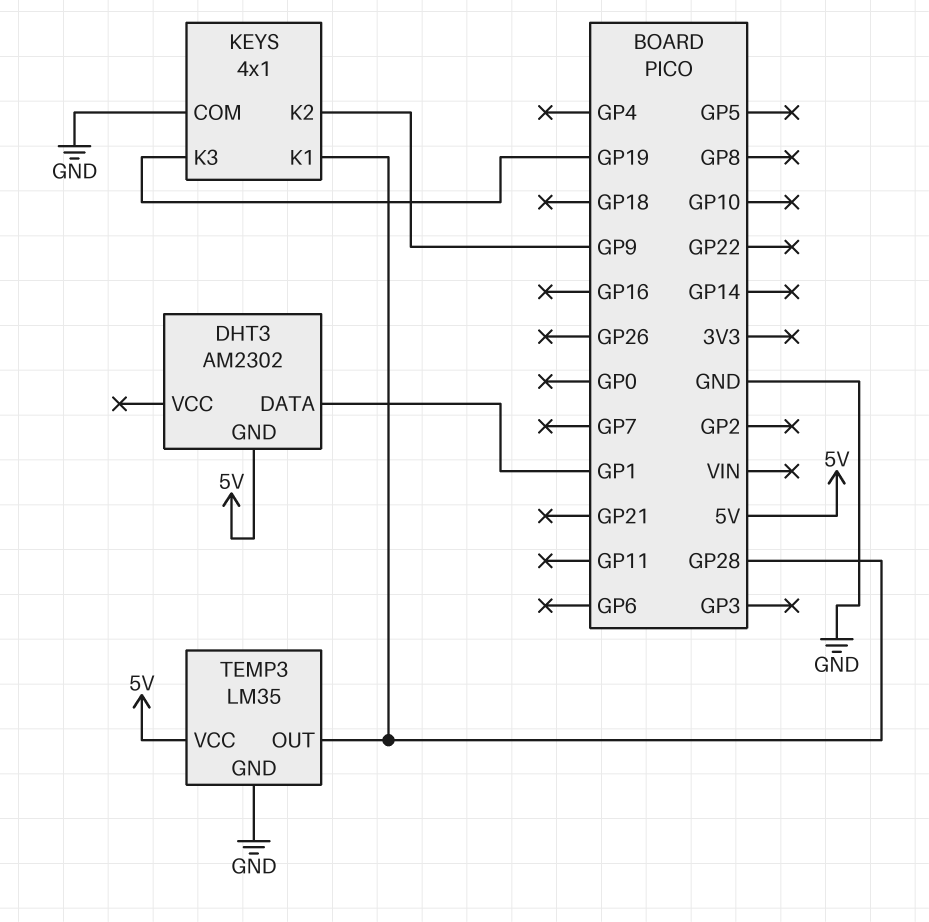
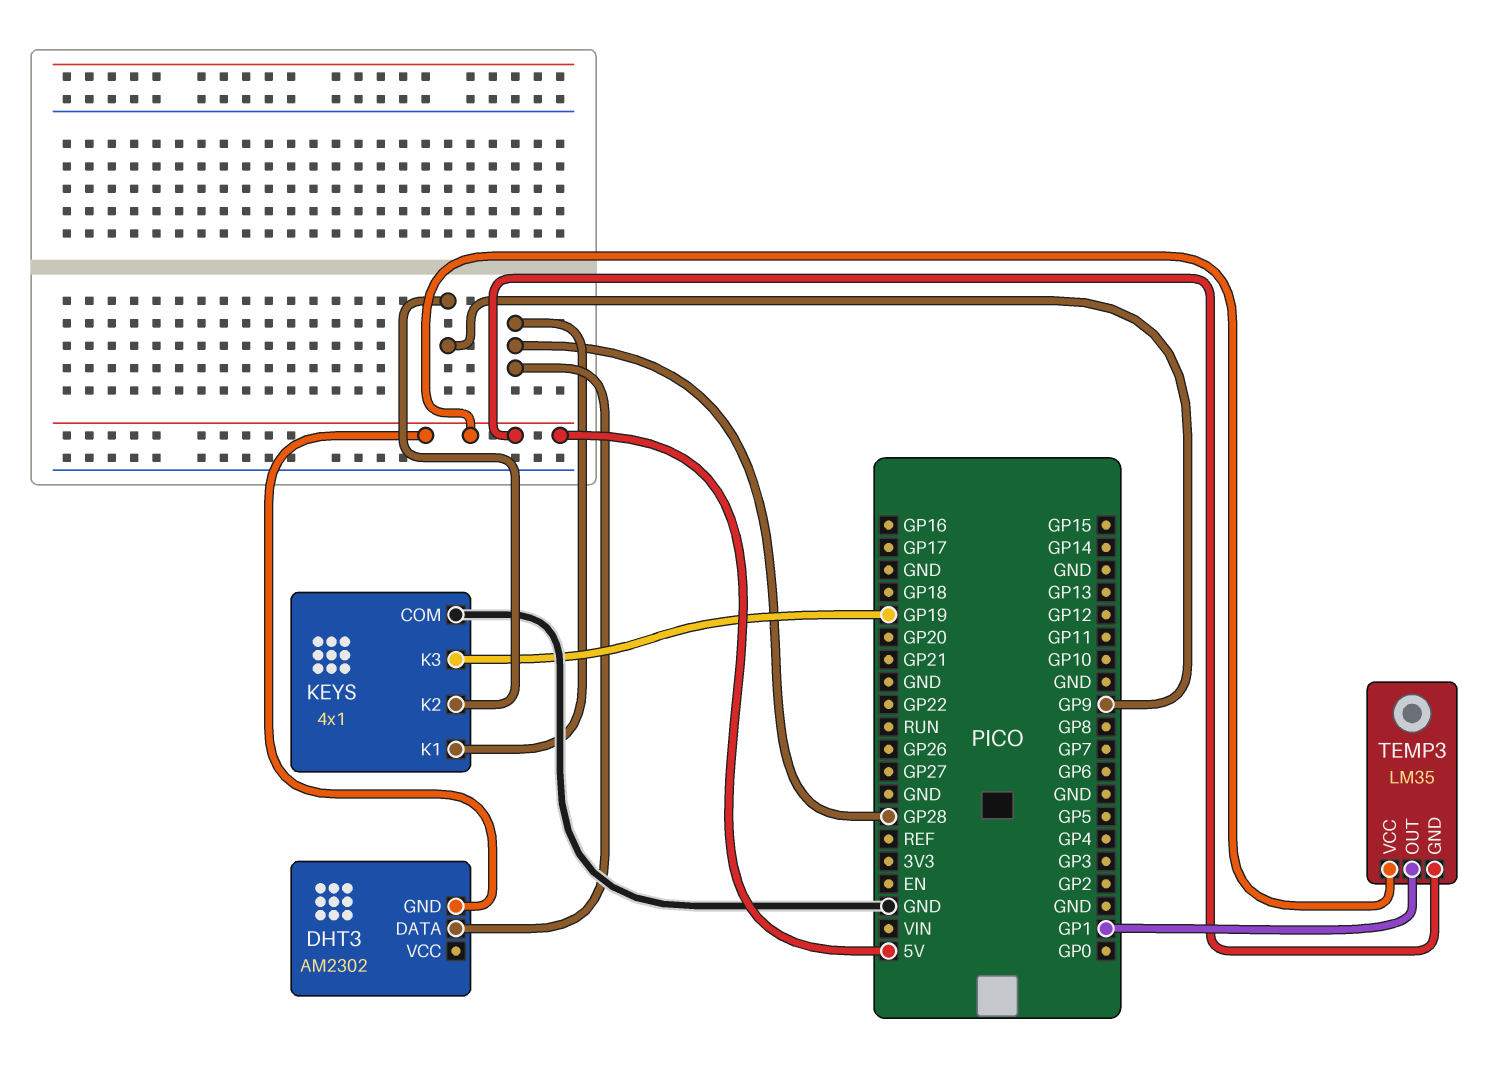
DHT3 pin DATA: GP1 -> GP28
TEMP3 pin GND: GND -> 5V
TEMP3 pin OUT: GP28 -> GP1

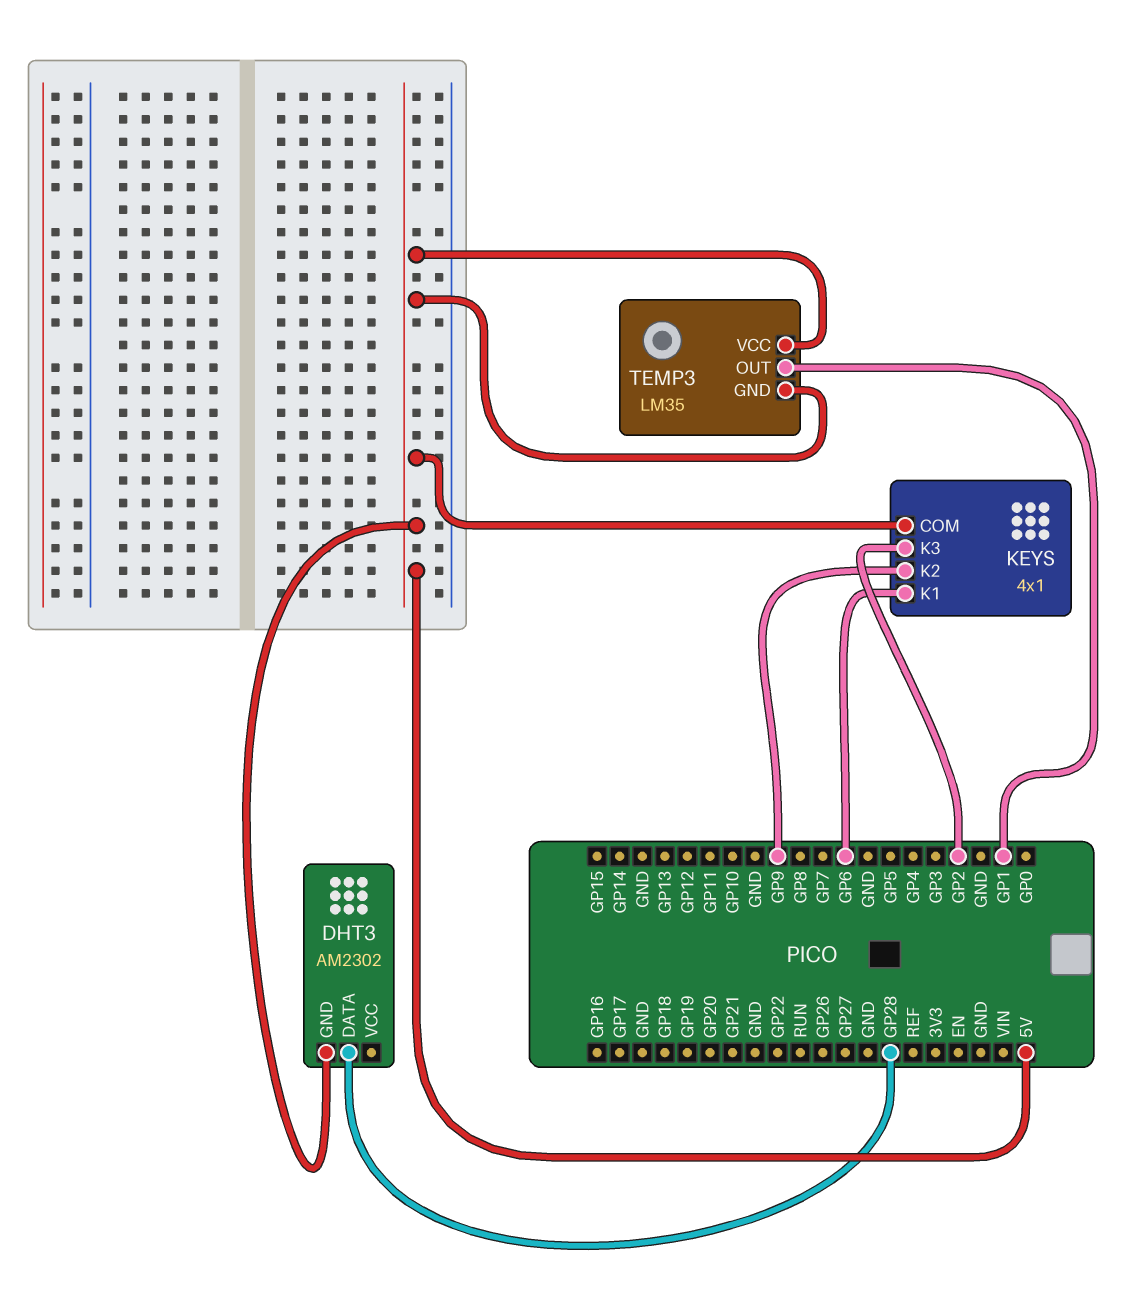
KEYS pin COM: GND -> 5V
KEYS pin K1: GP28 -> GP6
KEYS pin K3: GP19 -> GP2

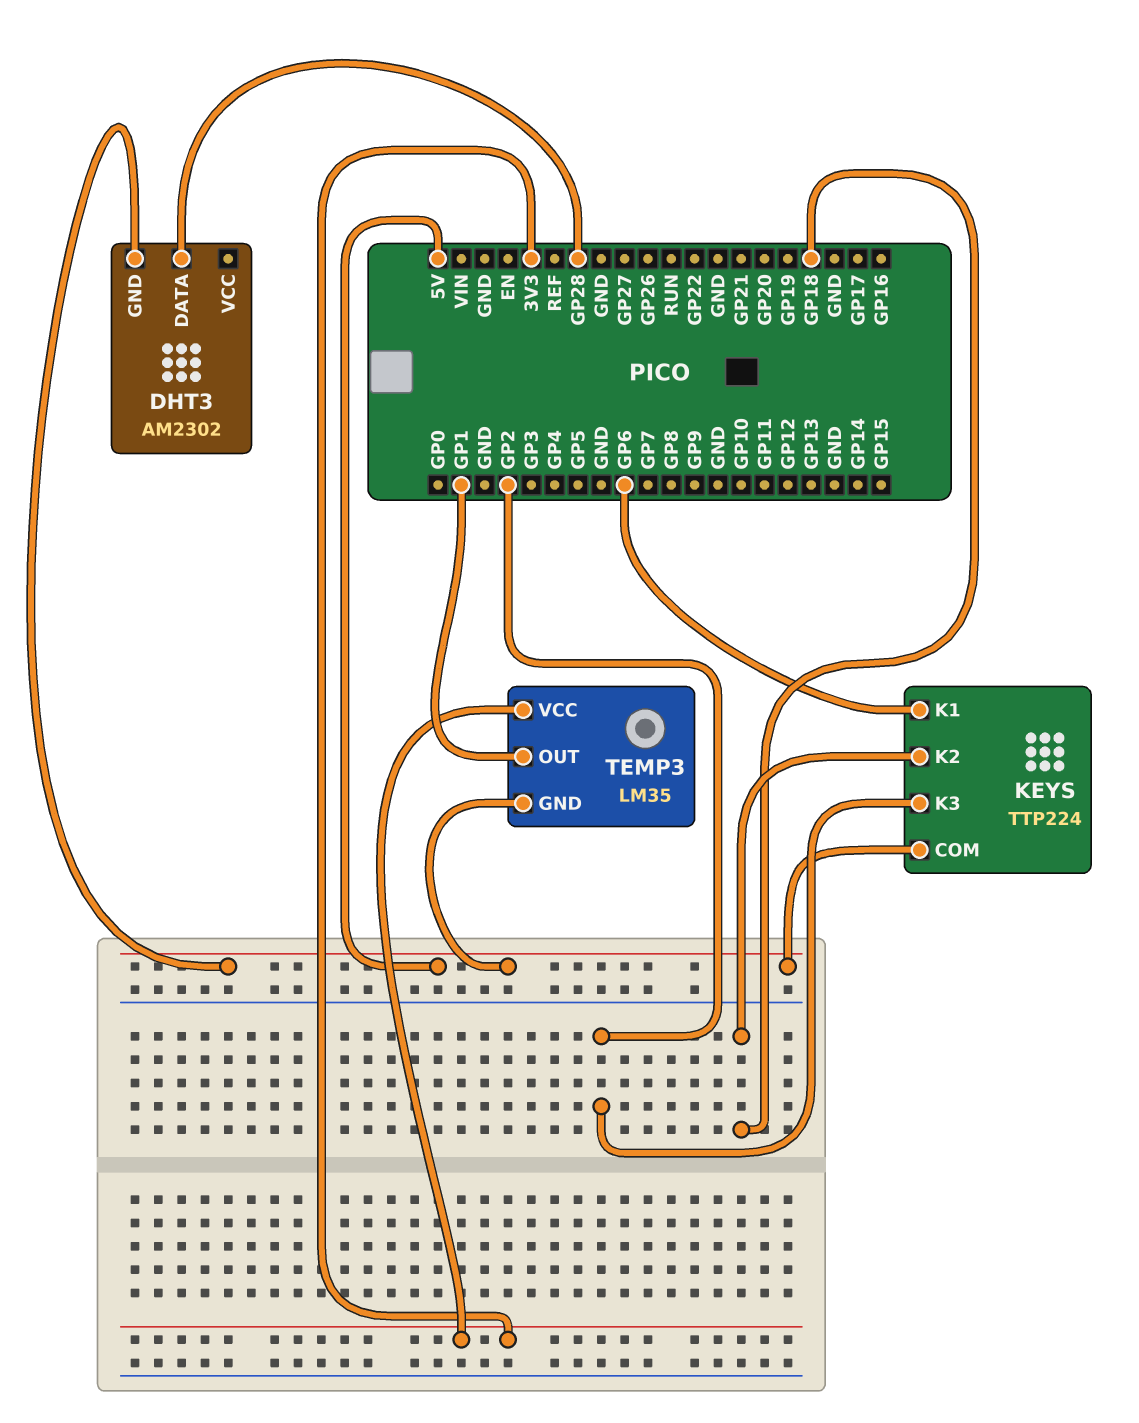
KEYS: 4x1 -> TTP224
KEYS pin K2: GP9 -> GP18
TEMP3 pin VCC: 5V -> 3V3

